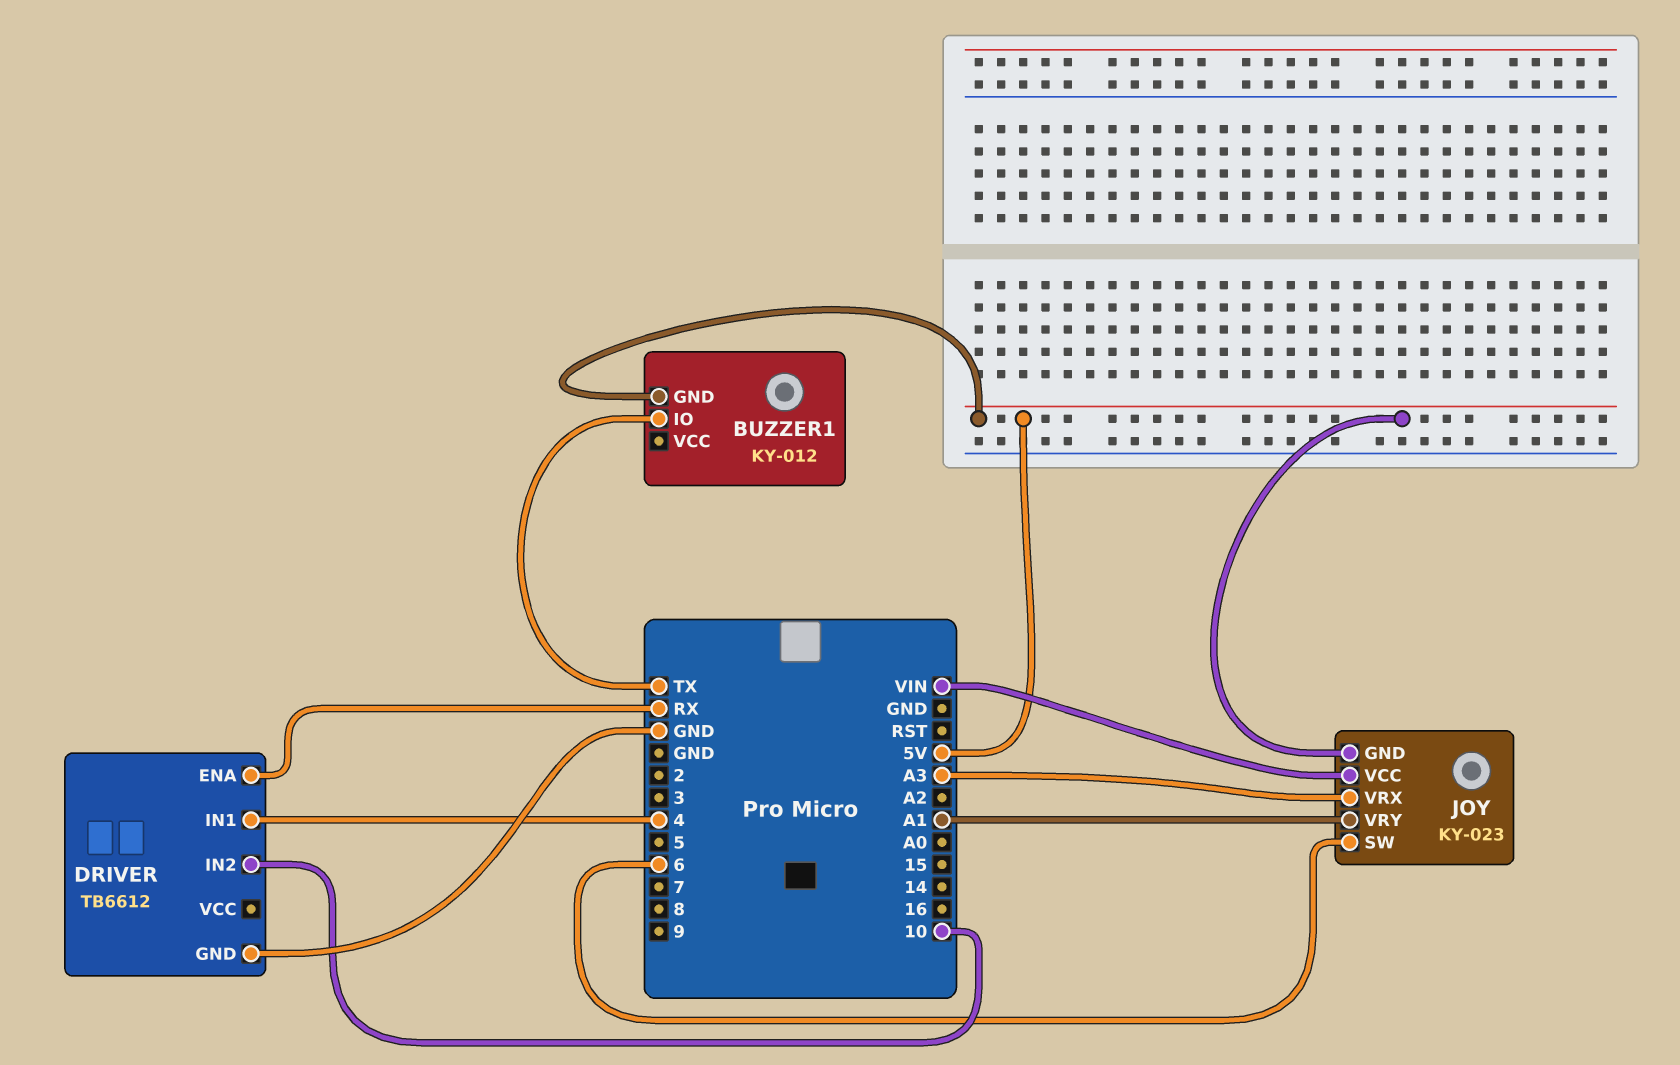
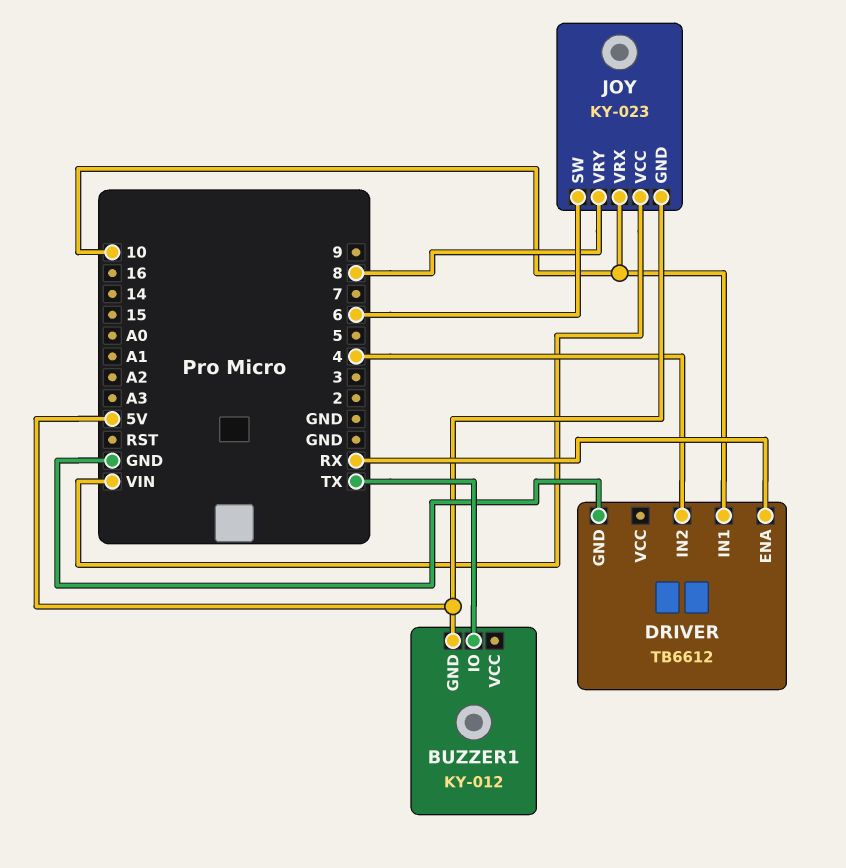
DRIVER pin IN1: 4 -> 10
DRIVER pin IN2: 10 -> 4
JOY pin VRX: A3 -> 10
JOY pin VRY: A1 -> 8

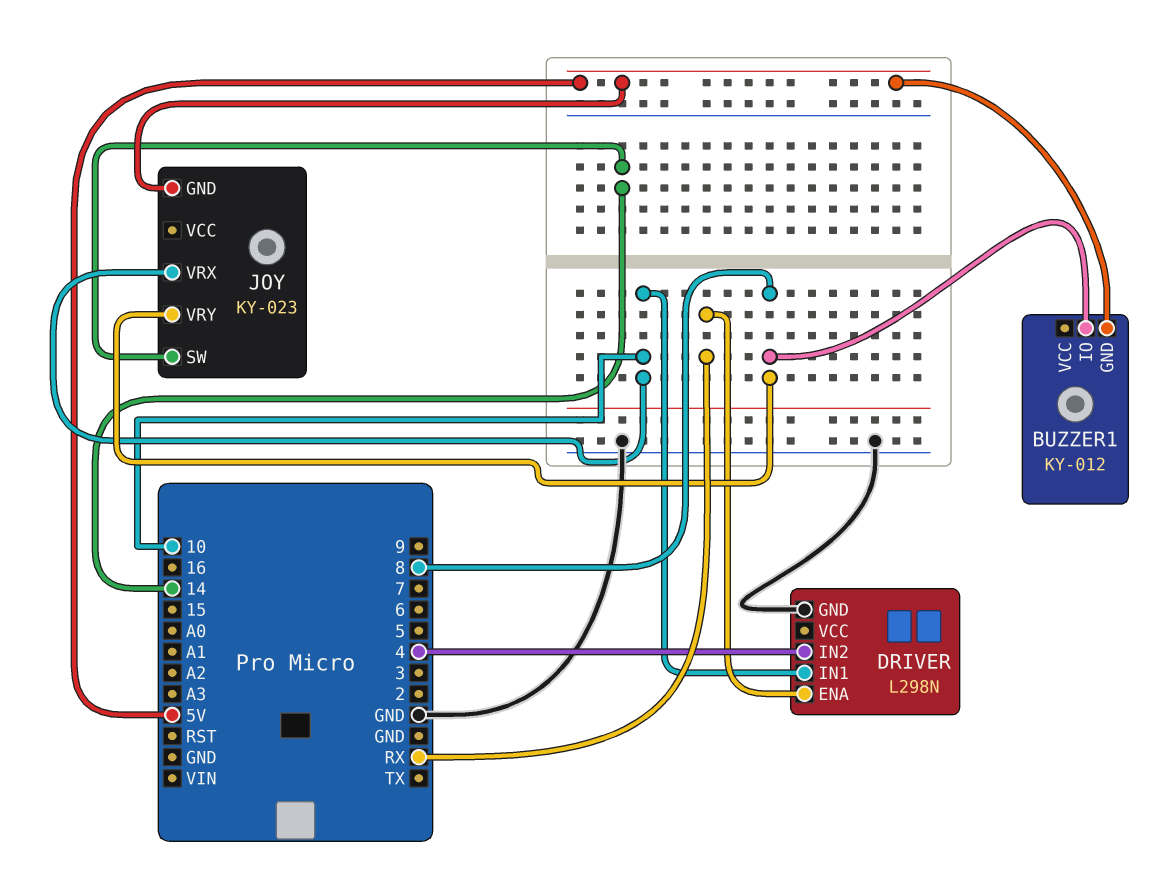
BUZZER1 pin IO: TX -> 8
DRIVER: TB6612 -> L298N
JOY pin SW: 6 -> 14
JOY pin VCC: VIN -> none

